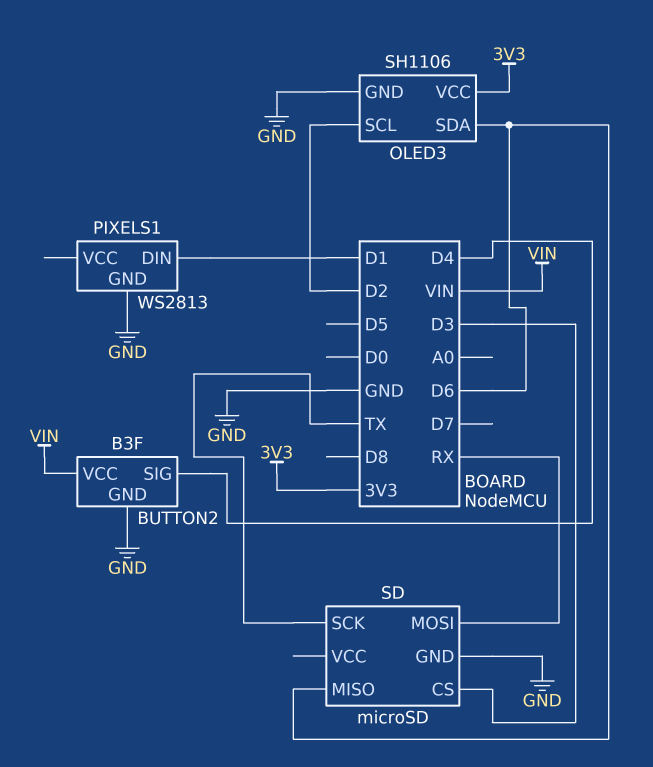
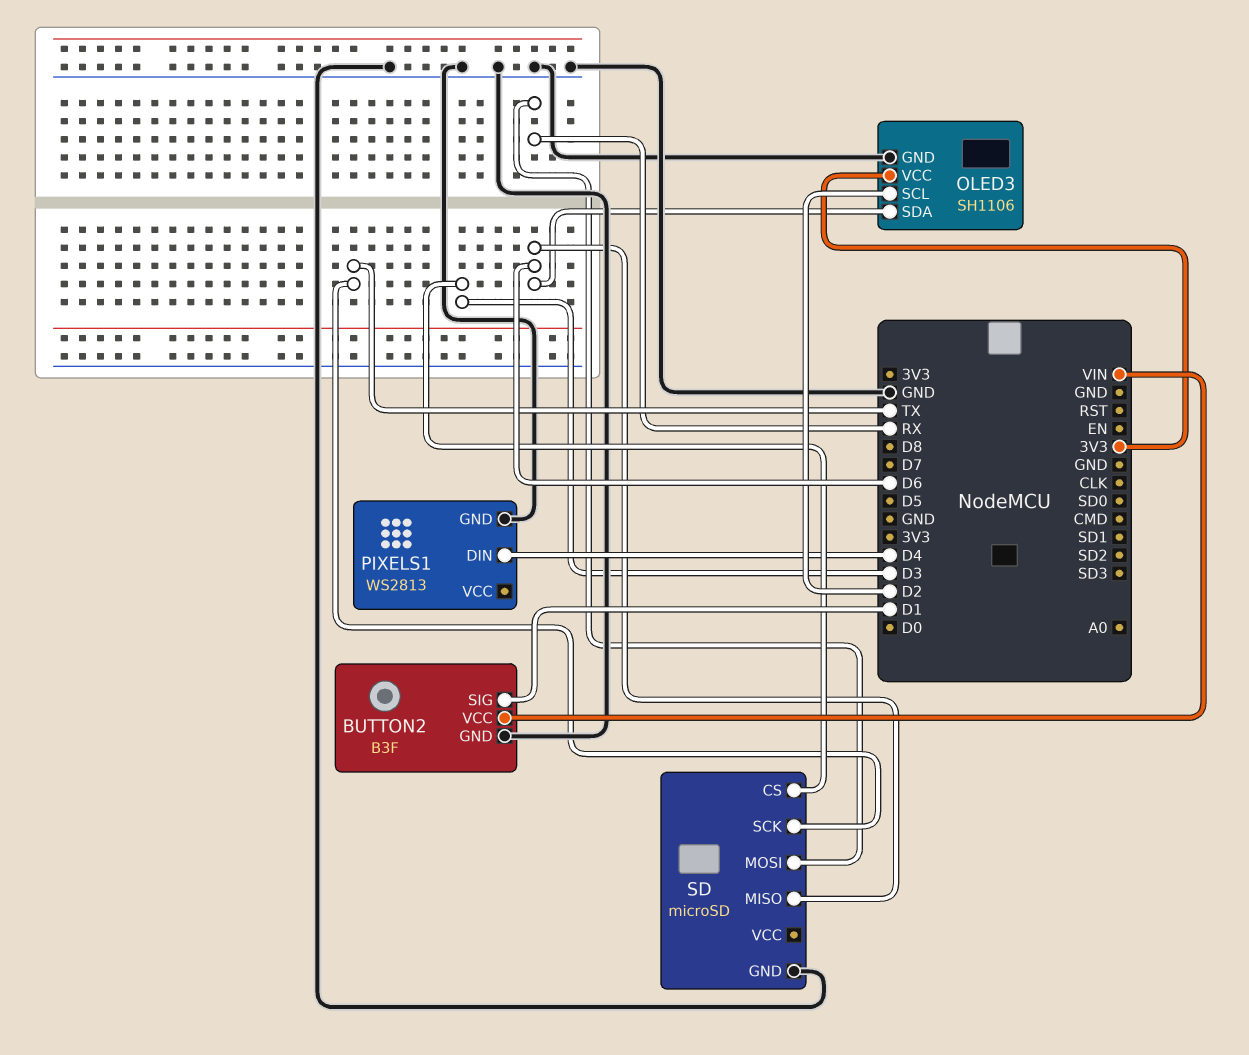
BUTTON2 pin SIG: D4 -> D1
PIXELS1 pin DIN: D1 -> D4

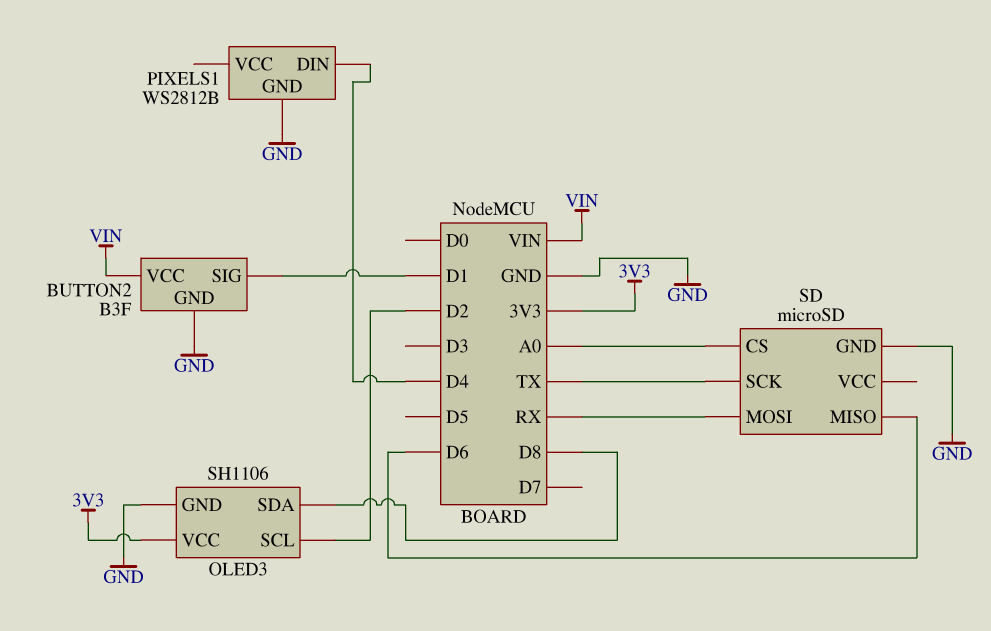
OLED3 pin SDA: D6 -> D8
PIXELS1: WS2813 -> WS2812B
SD pin CS: D3 -> A0

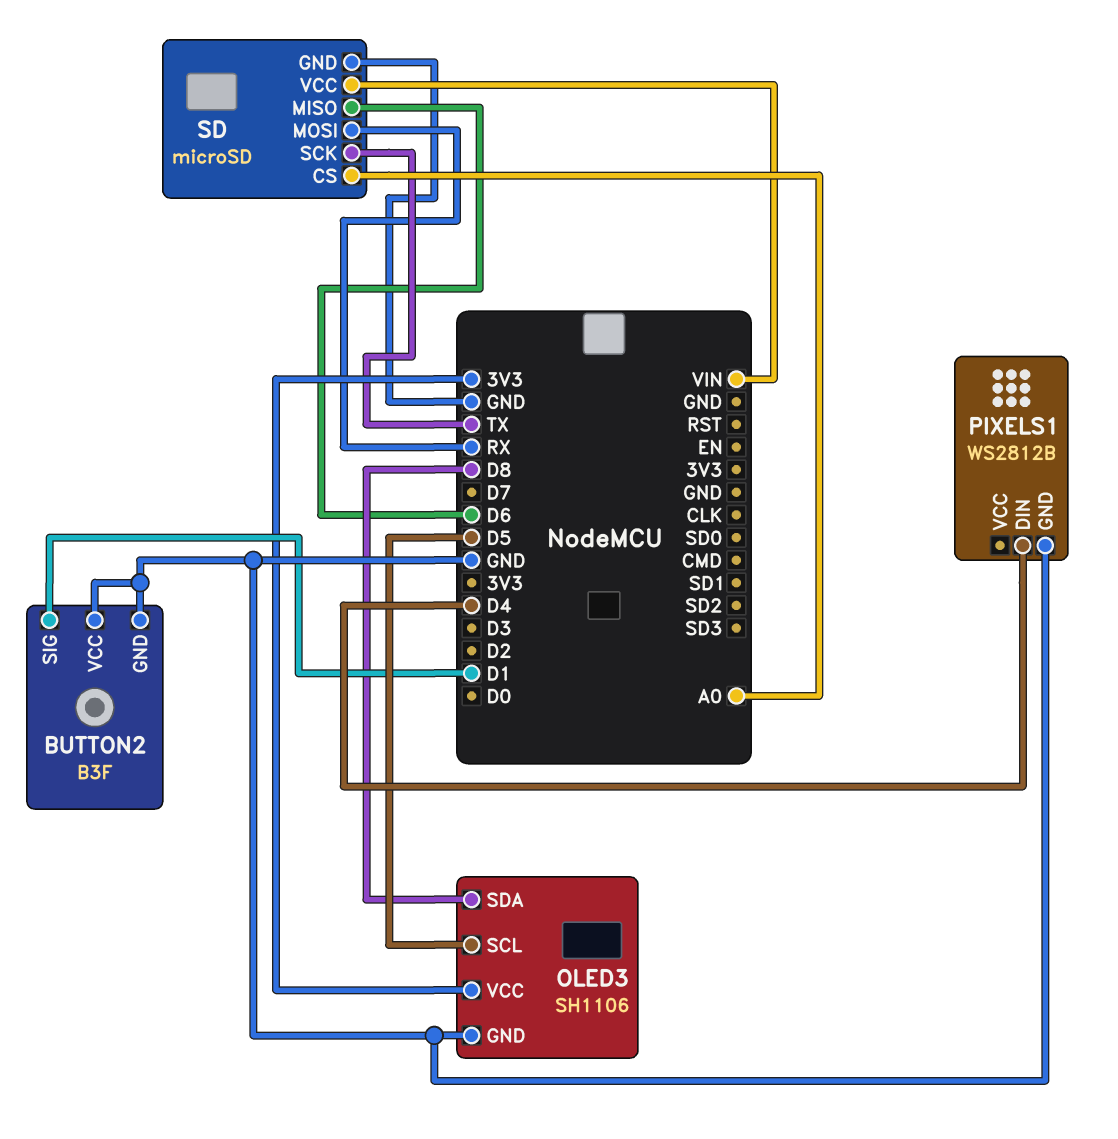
BUTTON2 pin VCC: VIN -> GND
OLED3 pin SCL: D2 -> D5
SD pin VCC: none -> VIN

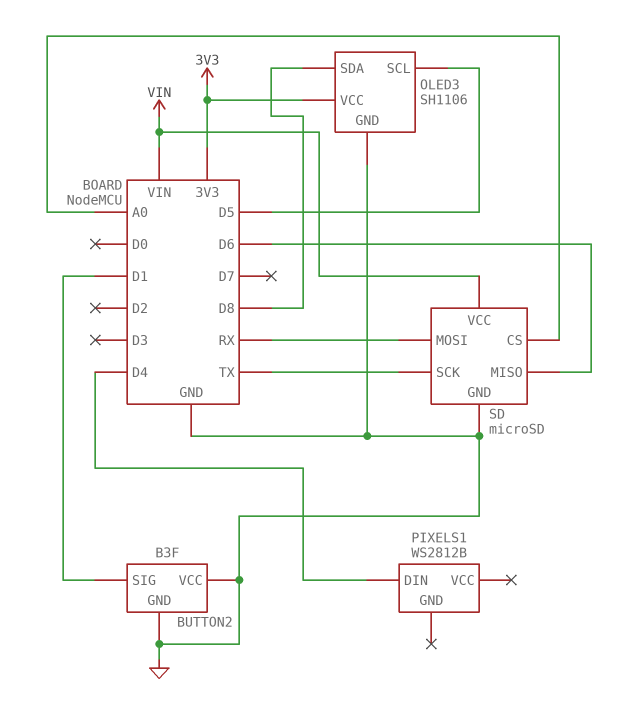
PIXELS1 pin GND: GND -> none

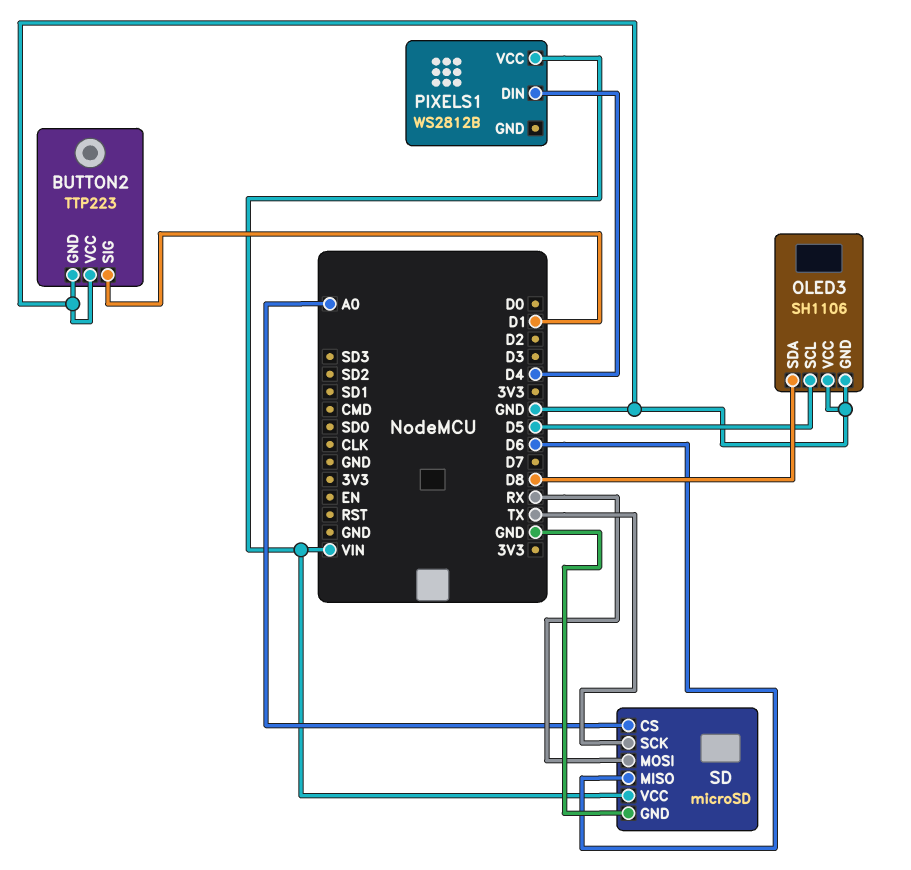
BUTTON2: B3F -> TTP223
OLED3 pin VCC: 3V3 -> GND
PIXELS1 pin VCC: none -> VIN

